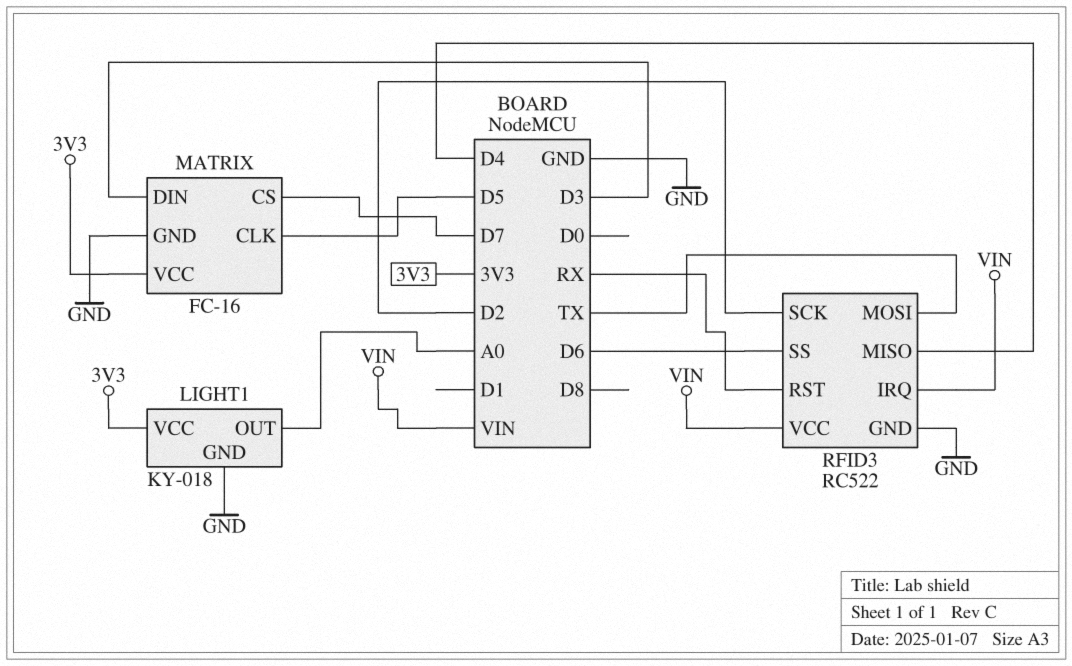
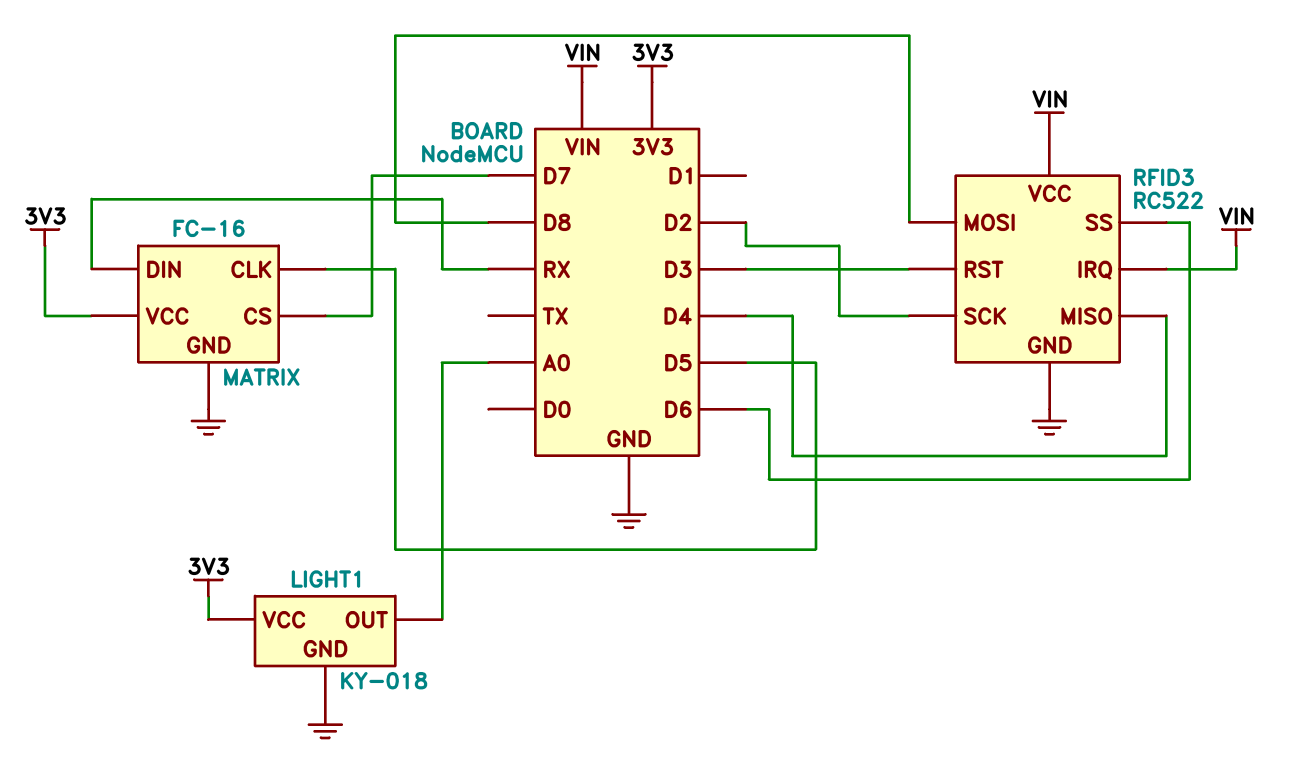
MATRIX pin DIN: D3 -> RX
RFID3 pin MOSI: TX -> D8
RFID3 pin RST: RX -> D3

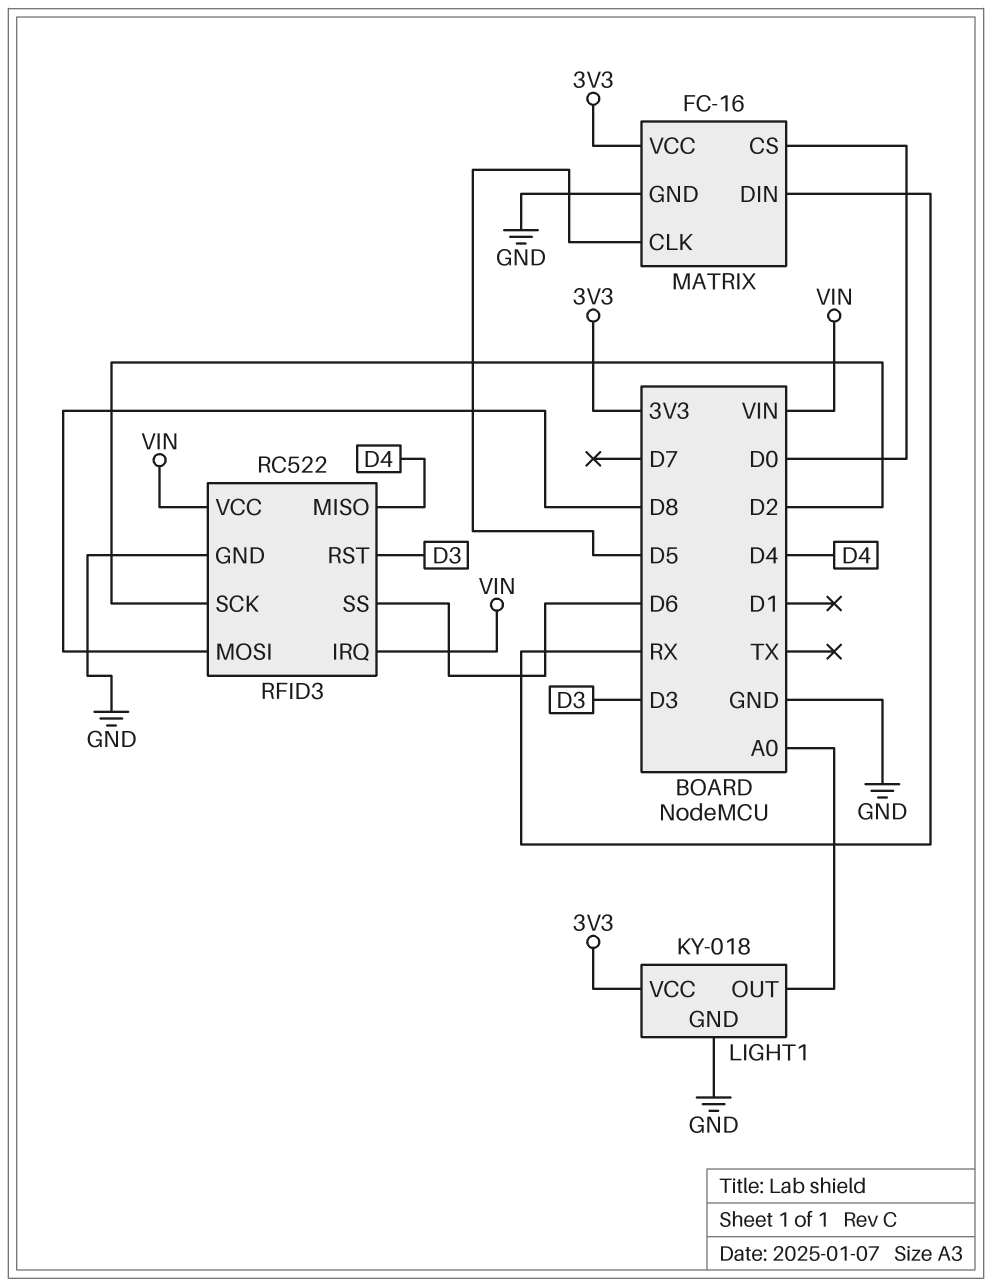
MATRIX pin CS: D7 -> D0

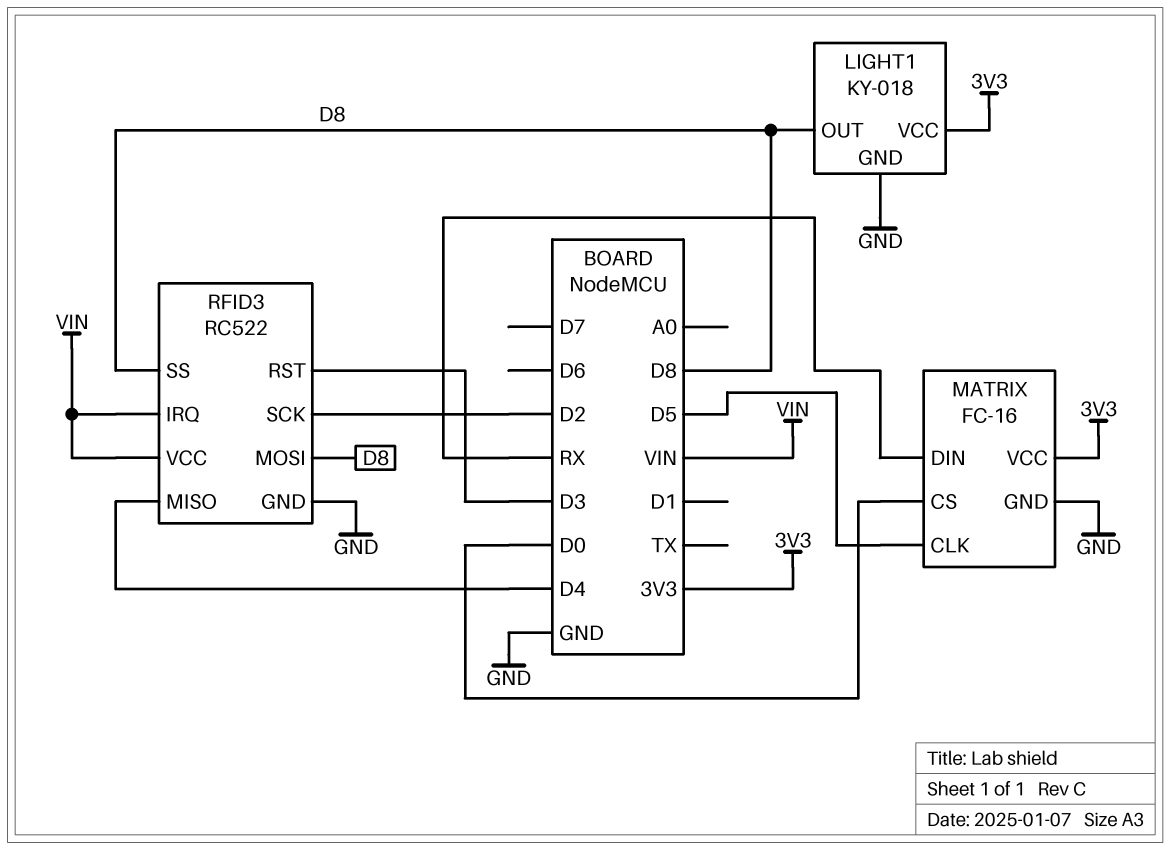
LIGHT1 pin OUT: A0 -> D8
RFID3 pin SS: D6 -> D8

